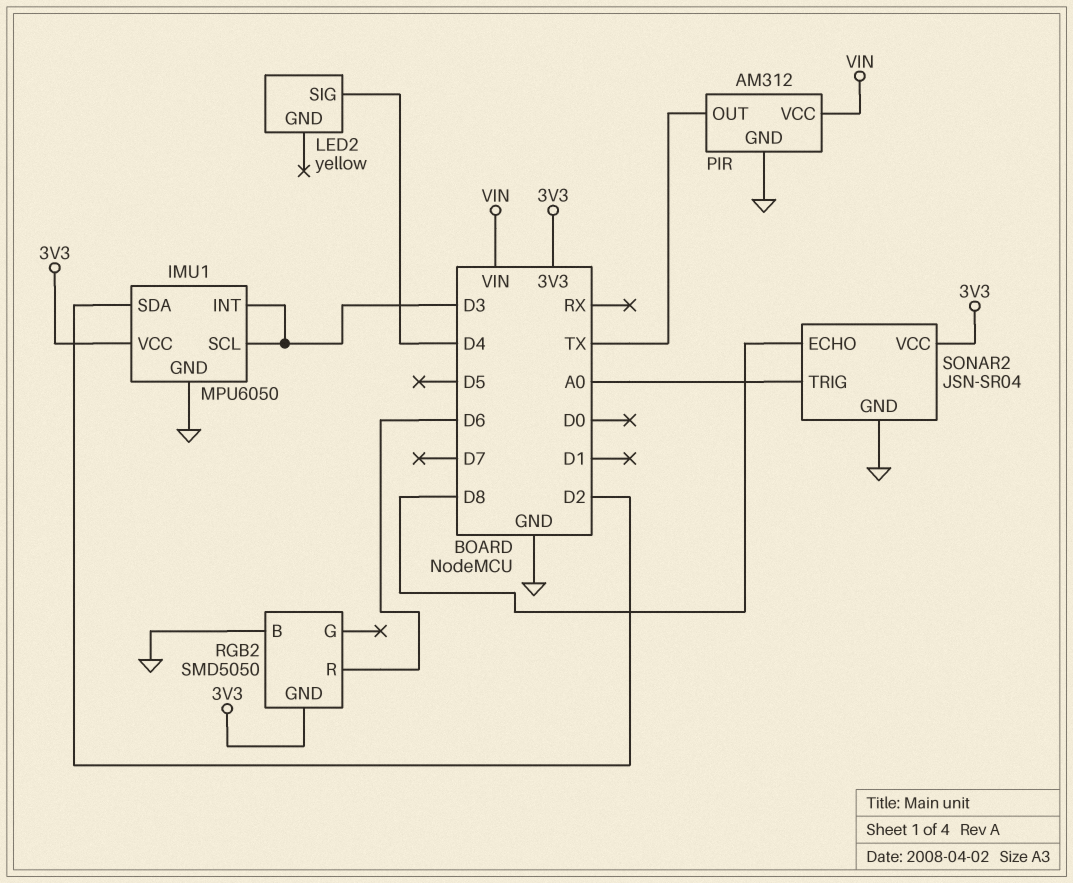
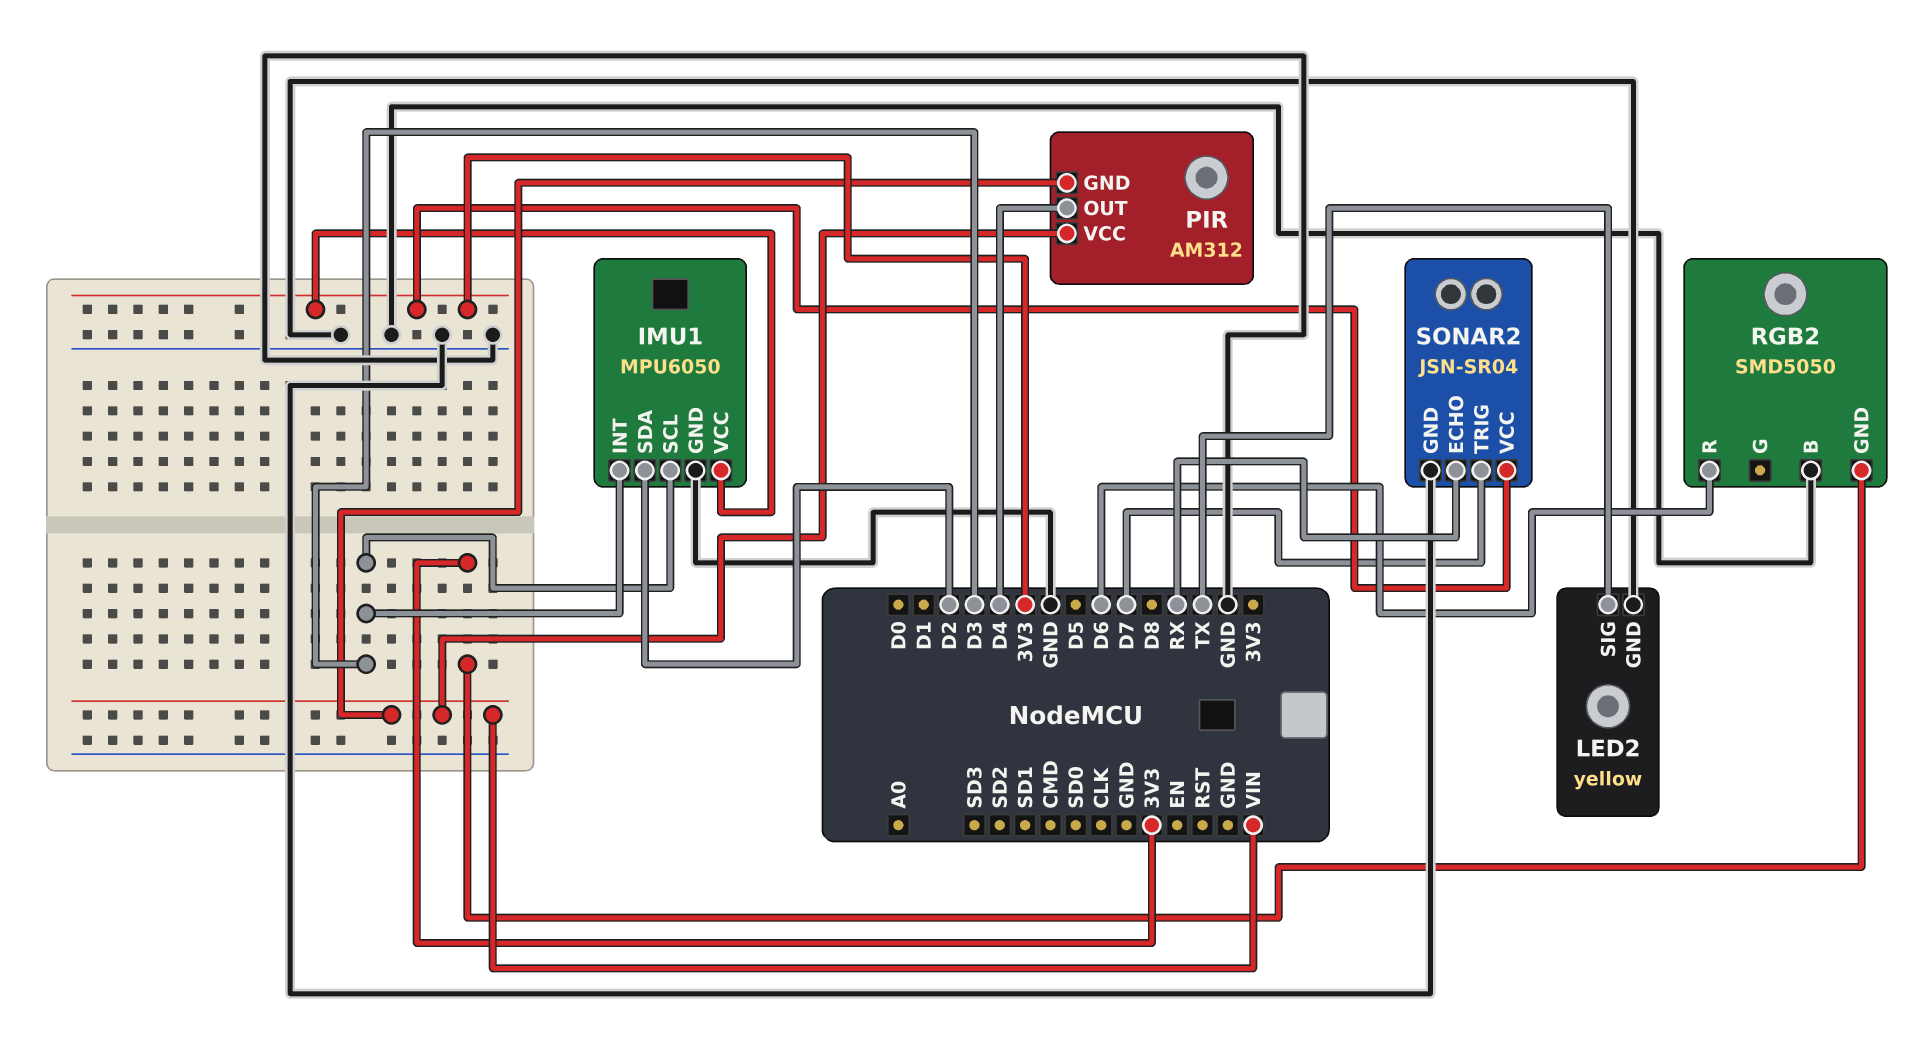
LED2 pin GND: none -> GND
LED2 pin SIG: D4 -> TX
PIR pin GND: GND -> VIN
PIR pin OUT: TX -> D4
SONAR2 pin ECHO: D8 -> RX
SONAR2 pin TRIG: A0 -> D7

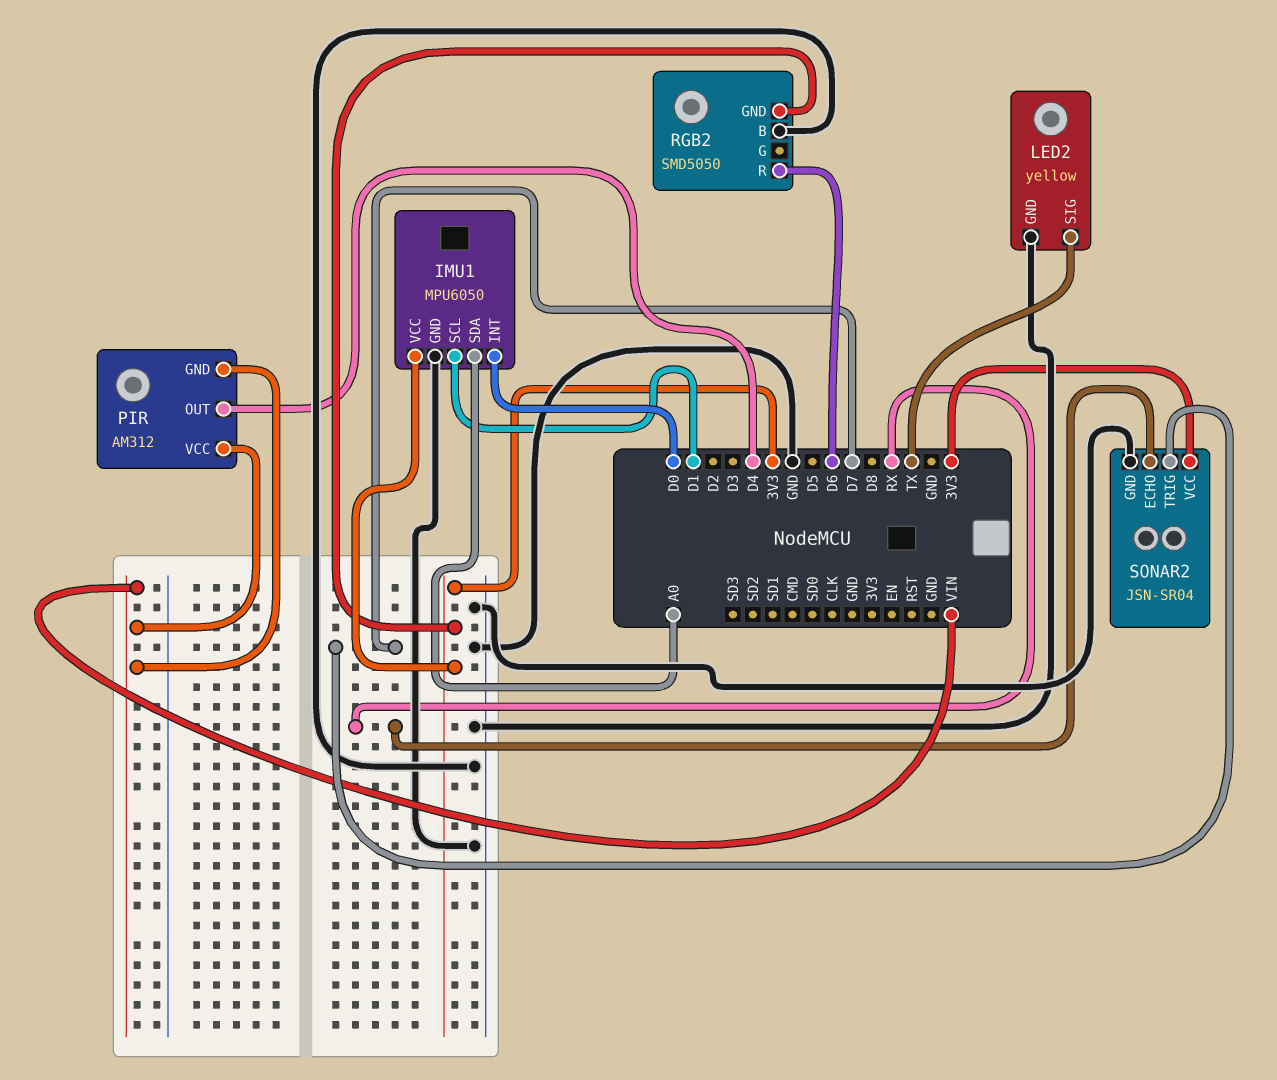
IMU1 pin INT: D3 -> D0
IMU1 pin SCL: D3 -> D1
IMU1 pin SDA: D2 -> A0

